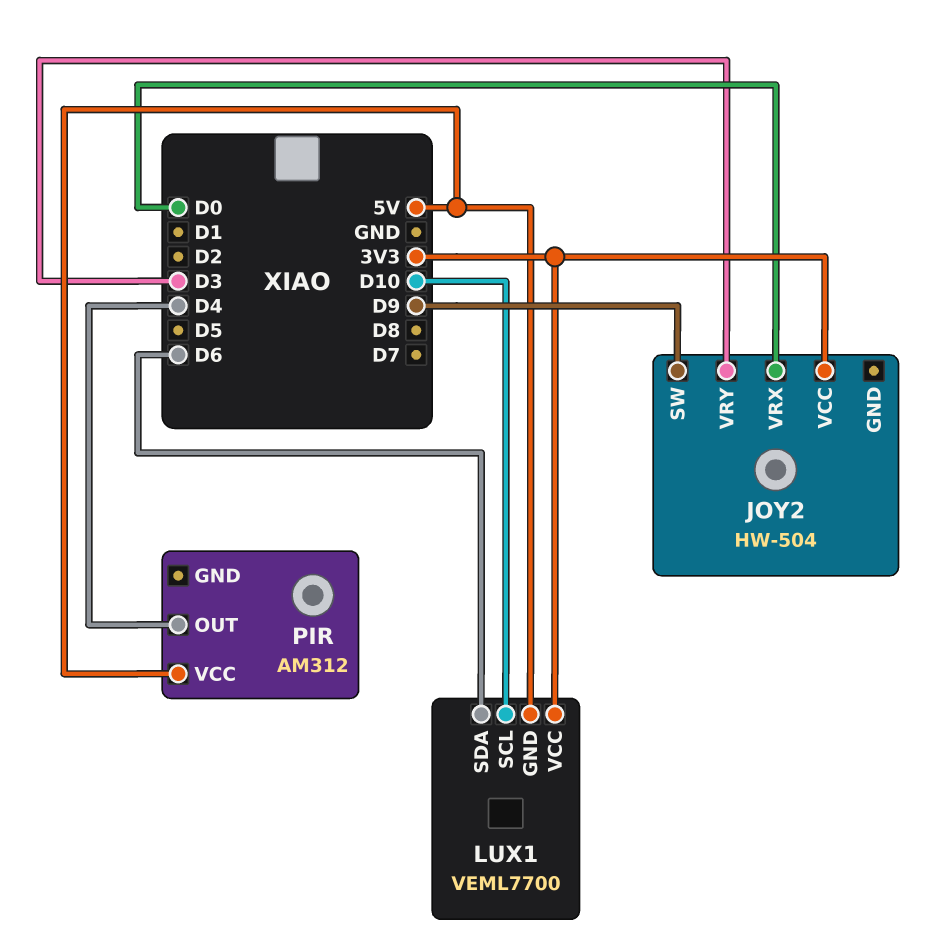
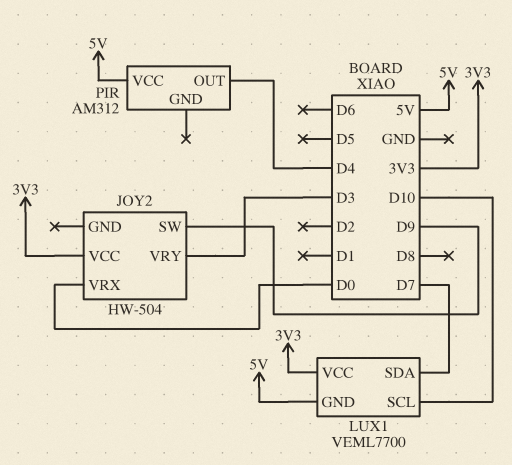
LUX1 pin SDA: D6 -> D7

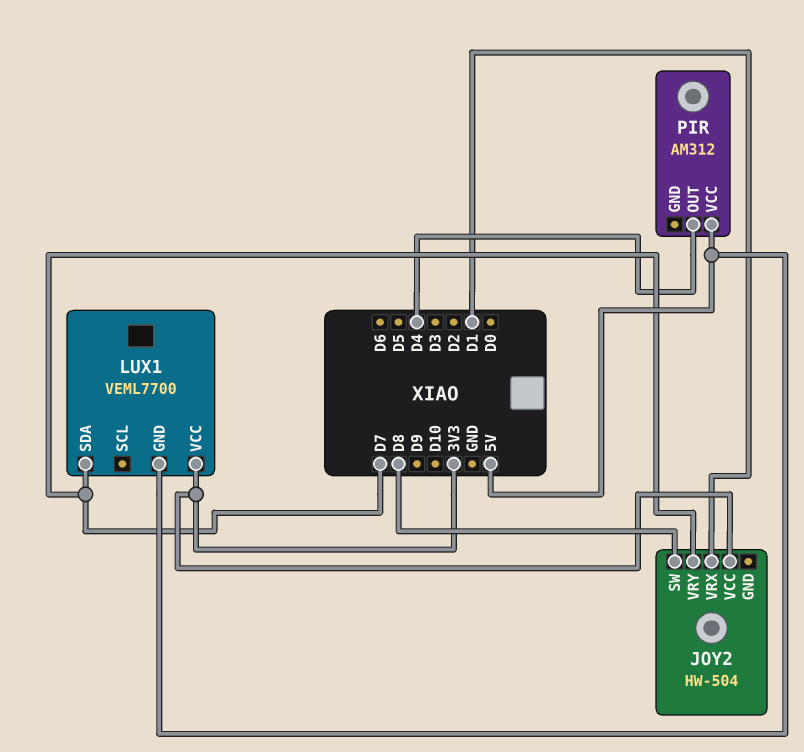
JOY2 pin SW: D9 -> D8
JOY2 pin VRX: D0 -> D1
JOY2 pin VRY: D3 -> D7
LUX1 pin SCL: D10 -> none

